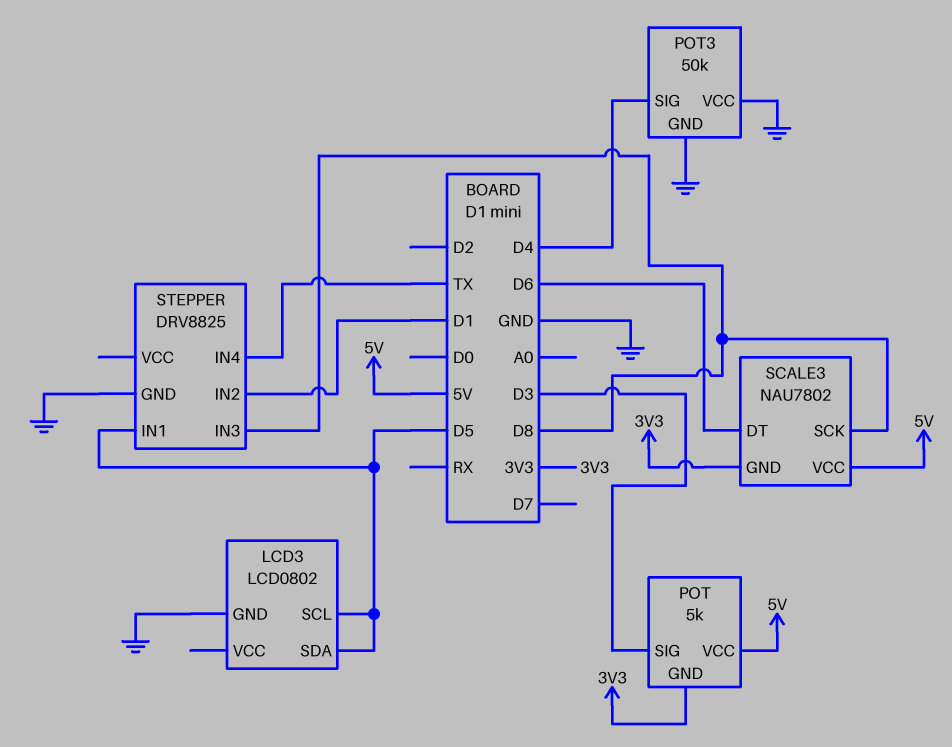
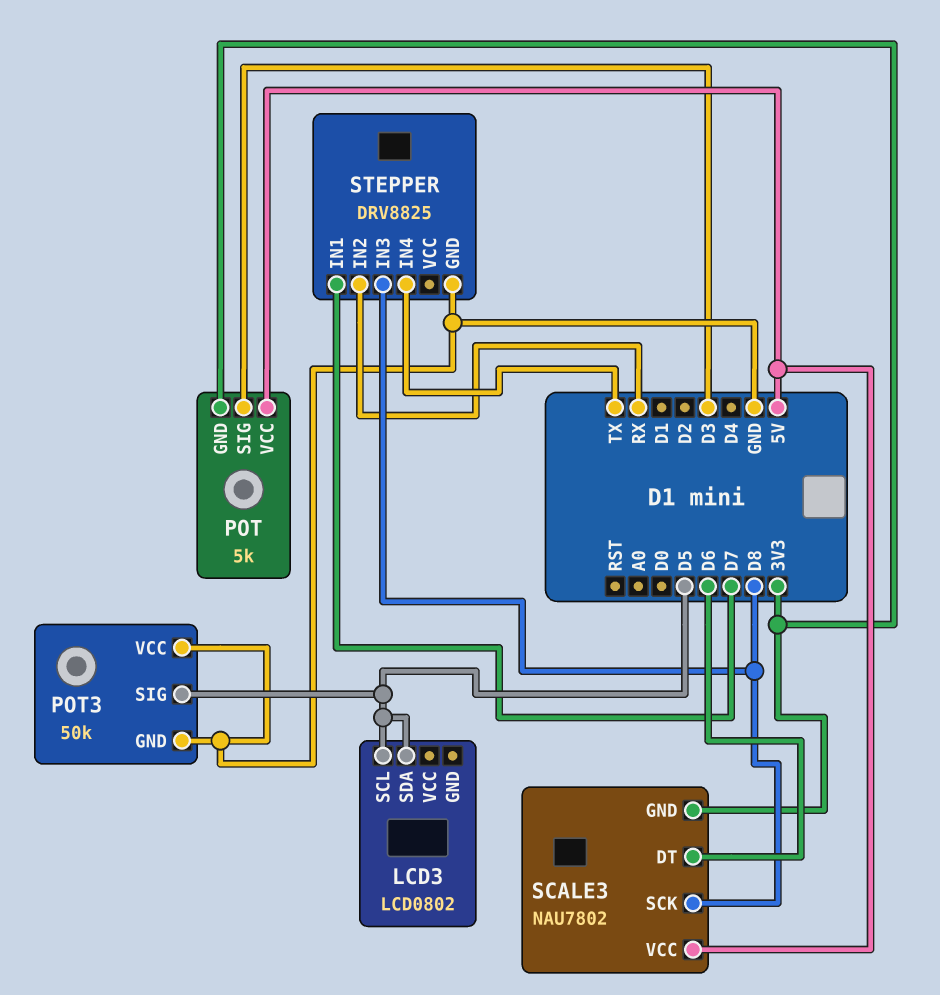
LCD3 pin GND: GND -> none
POT3 pin SIG: D4 -> D5
STEPPER pin IN1: D5 -> D7
STEPPER pin IN2: D1 -> RX

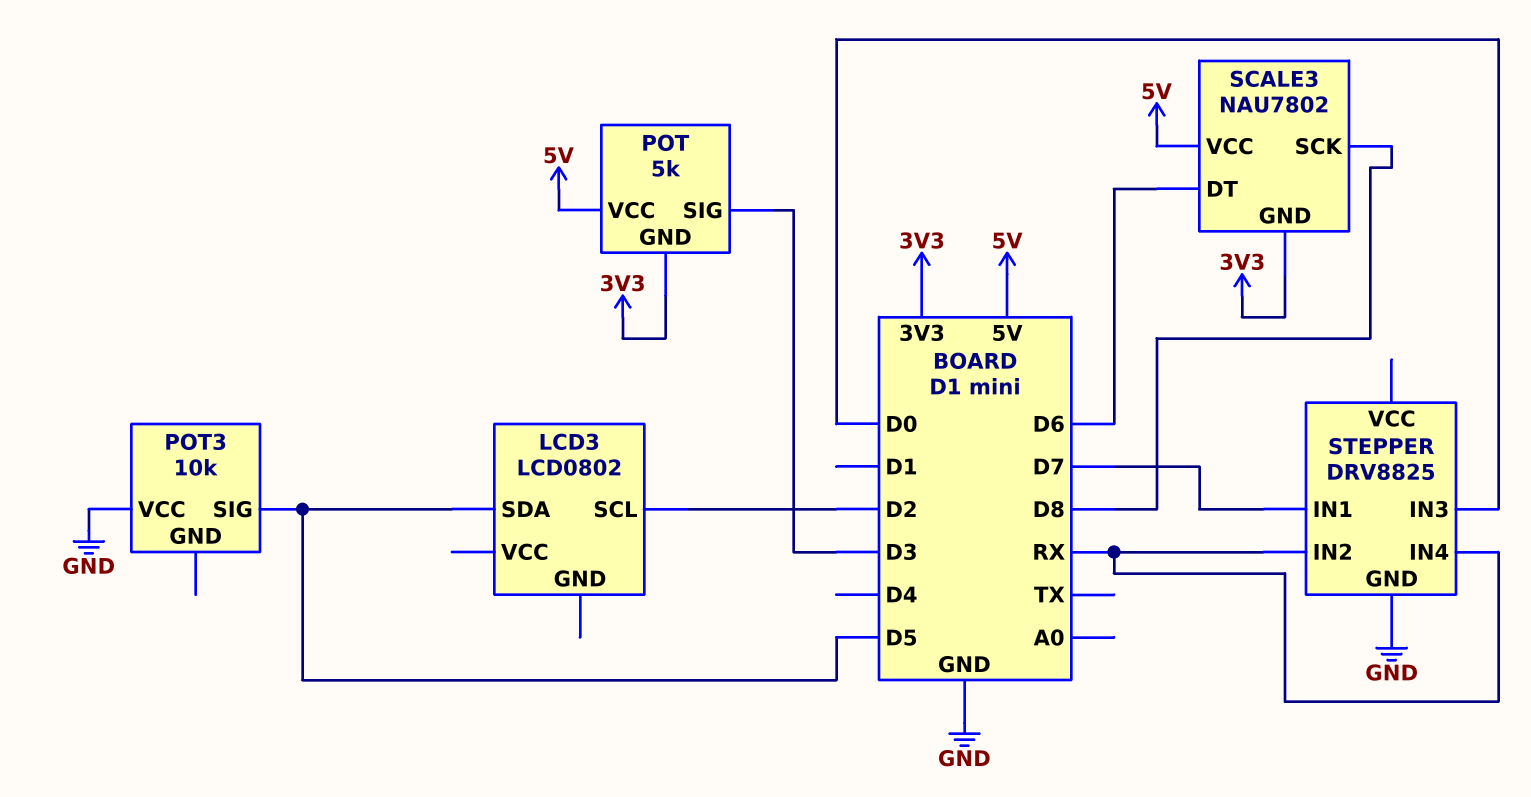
LCD3 pin SCL: D5 -> D2
POT3: 50k -> 10k
POT3 pin GND: GND -> none
STEPPER pin IN3: D8 -> D0
STEPPER pin IN4: TX -> RX

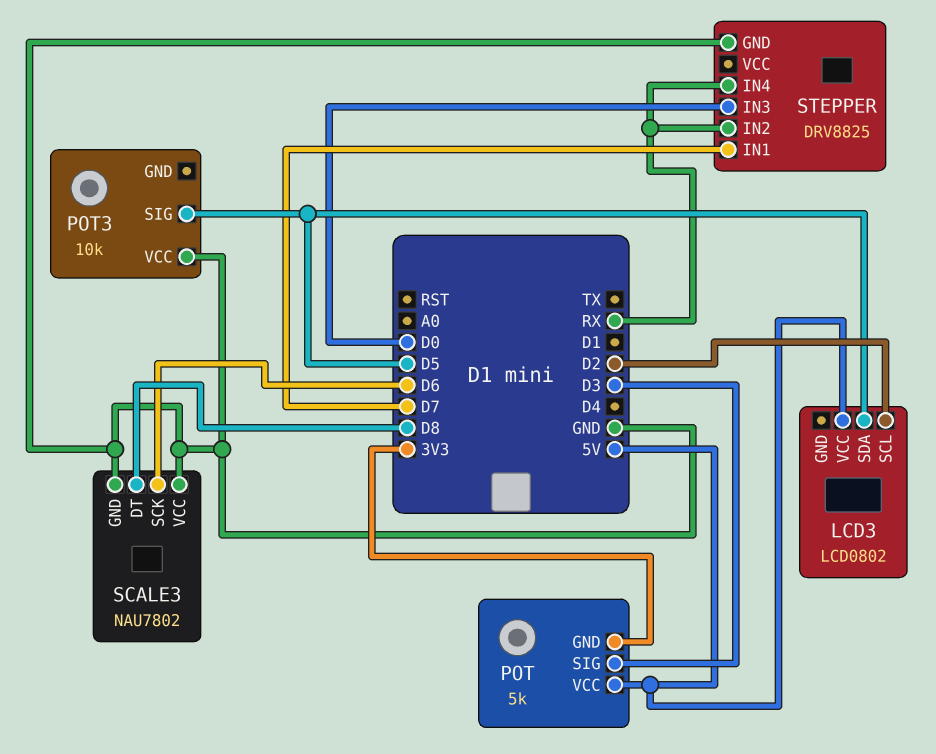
LCD3 pin VCC: none -> 5V
SCALE3 pin DT: D6 -> D8
SCALE3 pin GND: 3V3 -> GND
SCALE3 pin SCK: D8 -> D6
SCALE3 pin VCC: 5V -> GND

